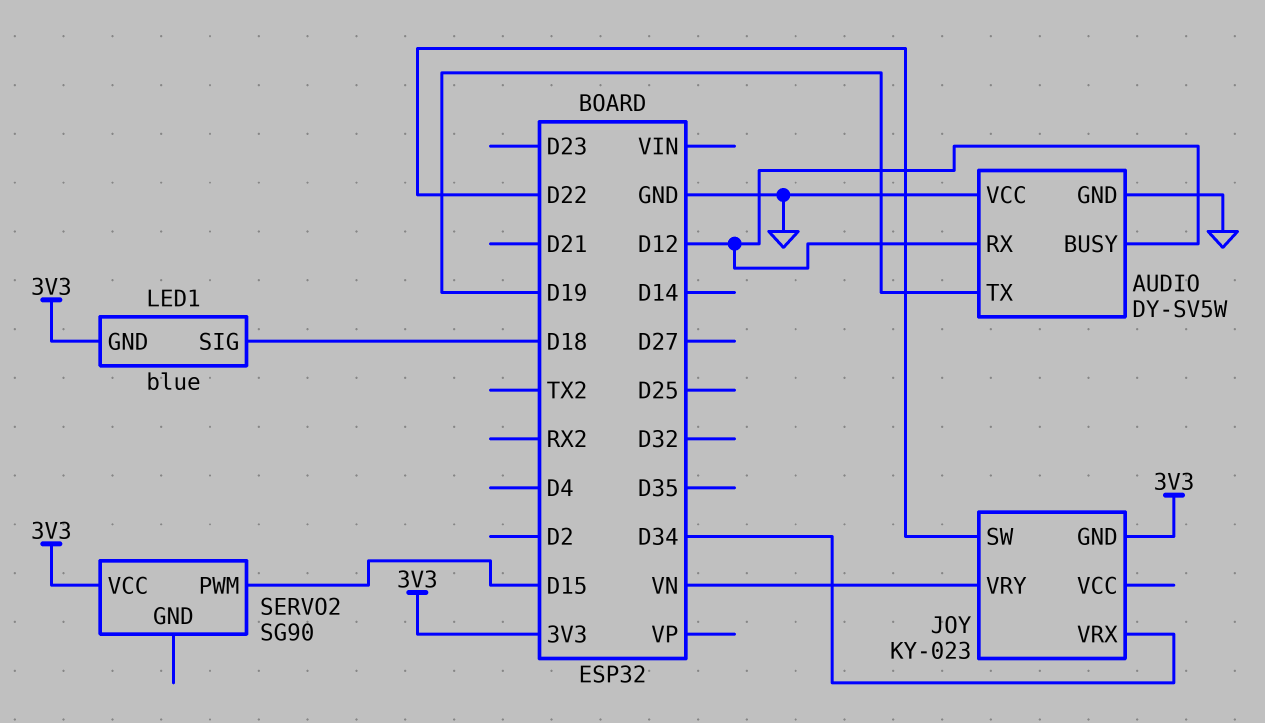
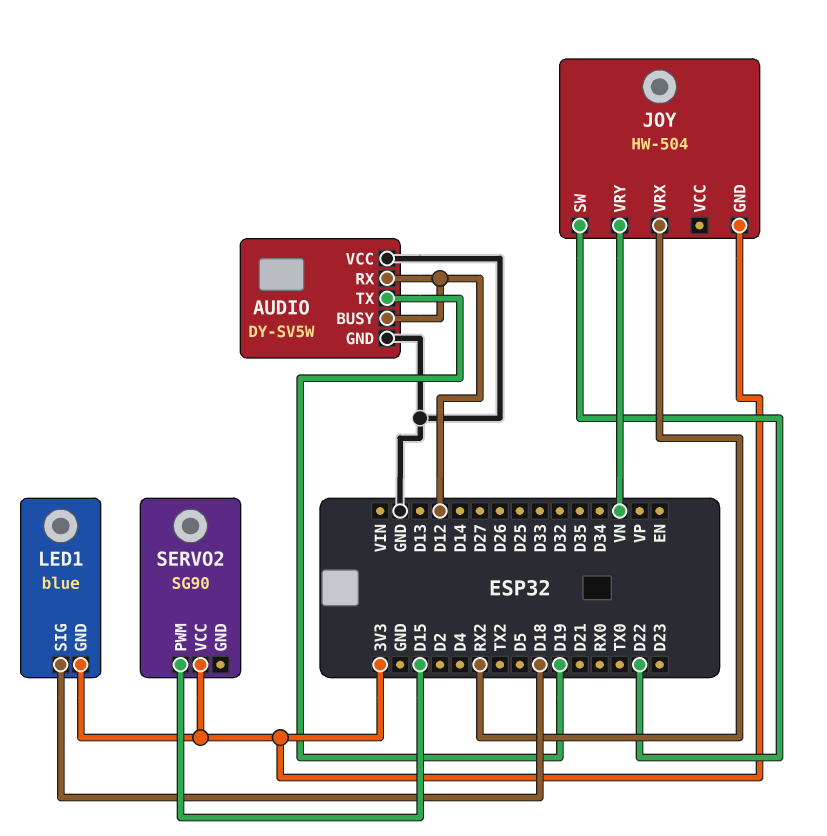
JOY: KY-023 -> HW-504
JOY pin VRX: D34 -> RX2

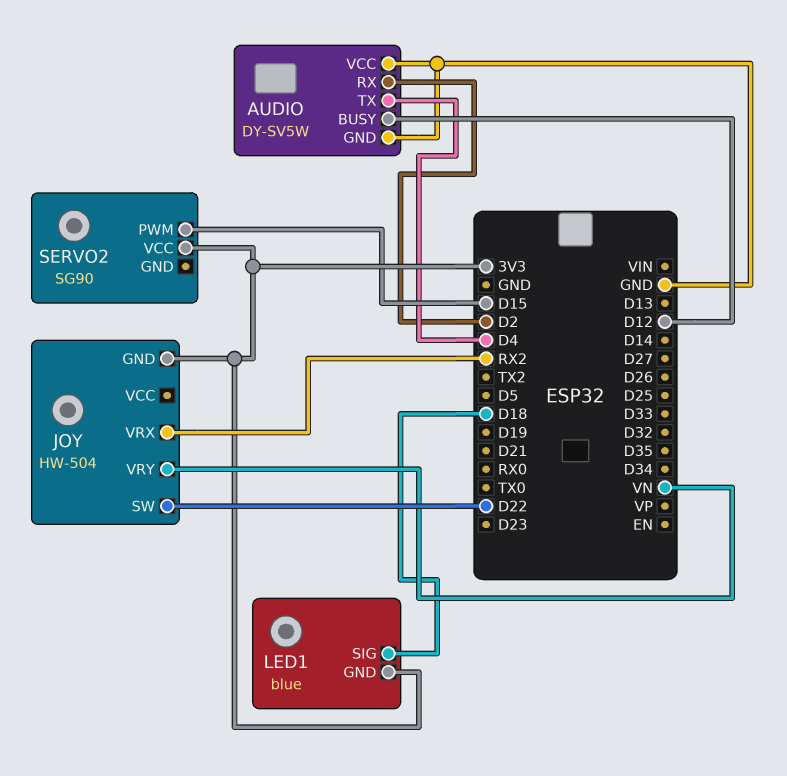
AUDIO pin RX: D12 -> D2
AUDIO pin TX: D19 -> D4

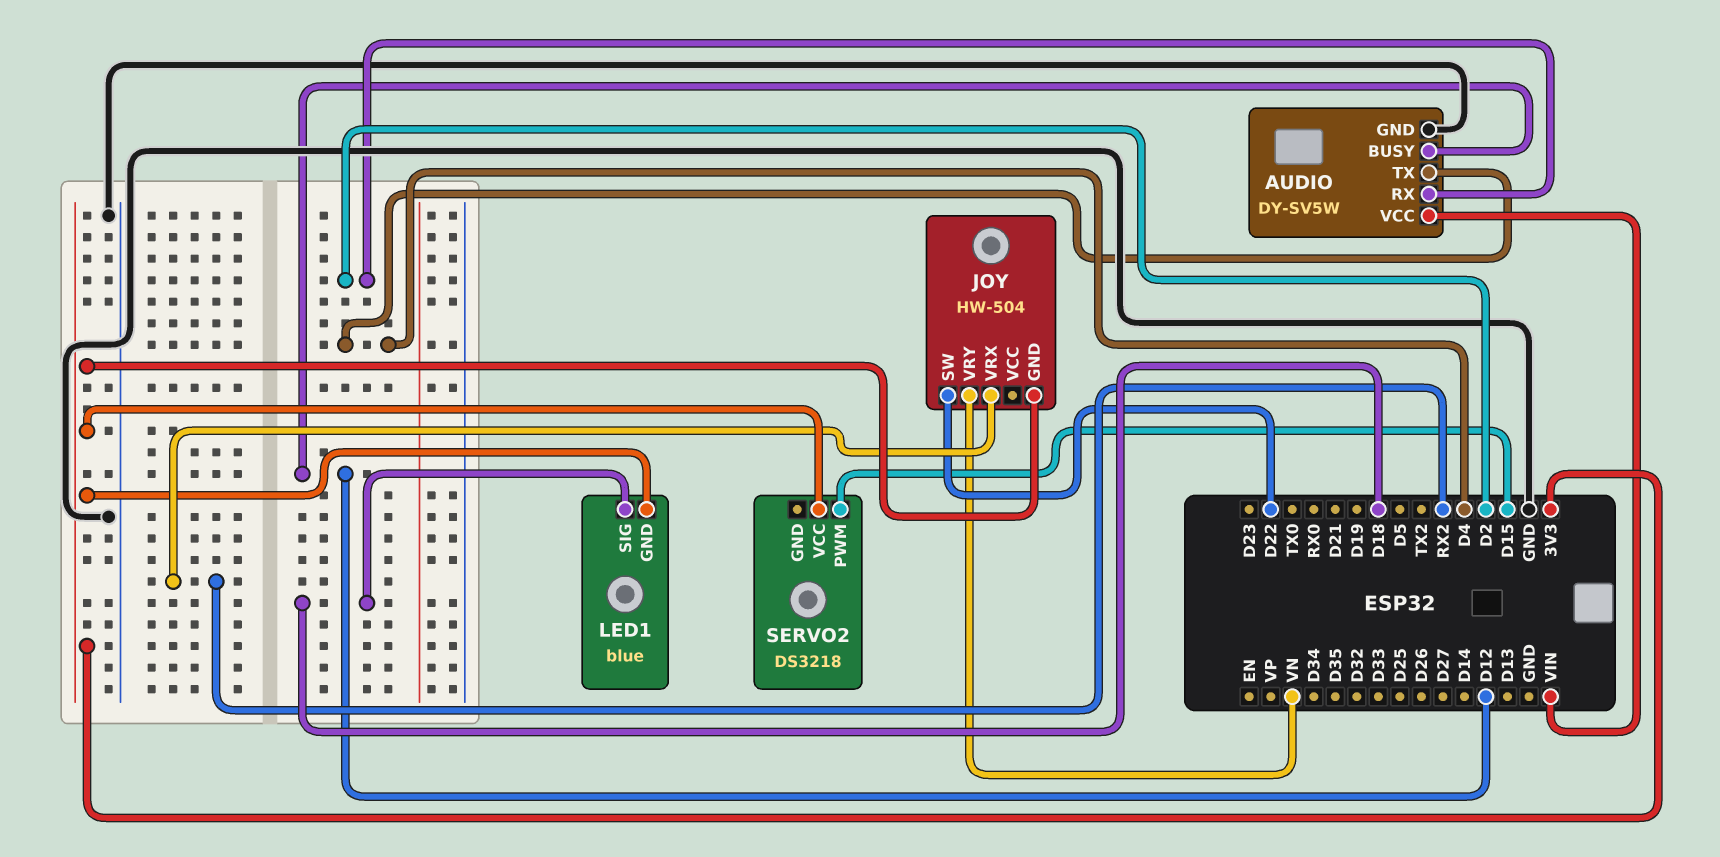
AUDIO pin VCC: GND -> VIN
SERVO2: SG90 -> DS3218

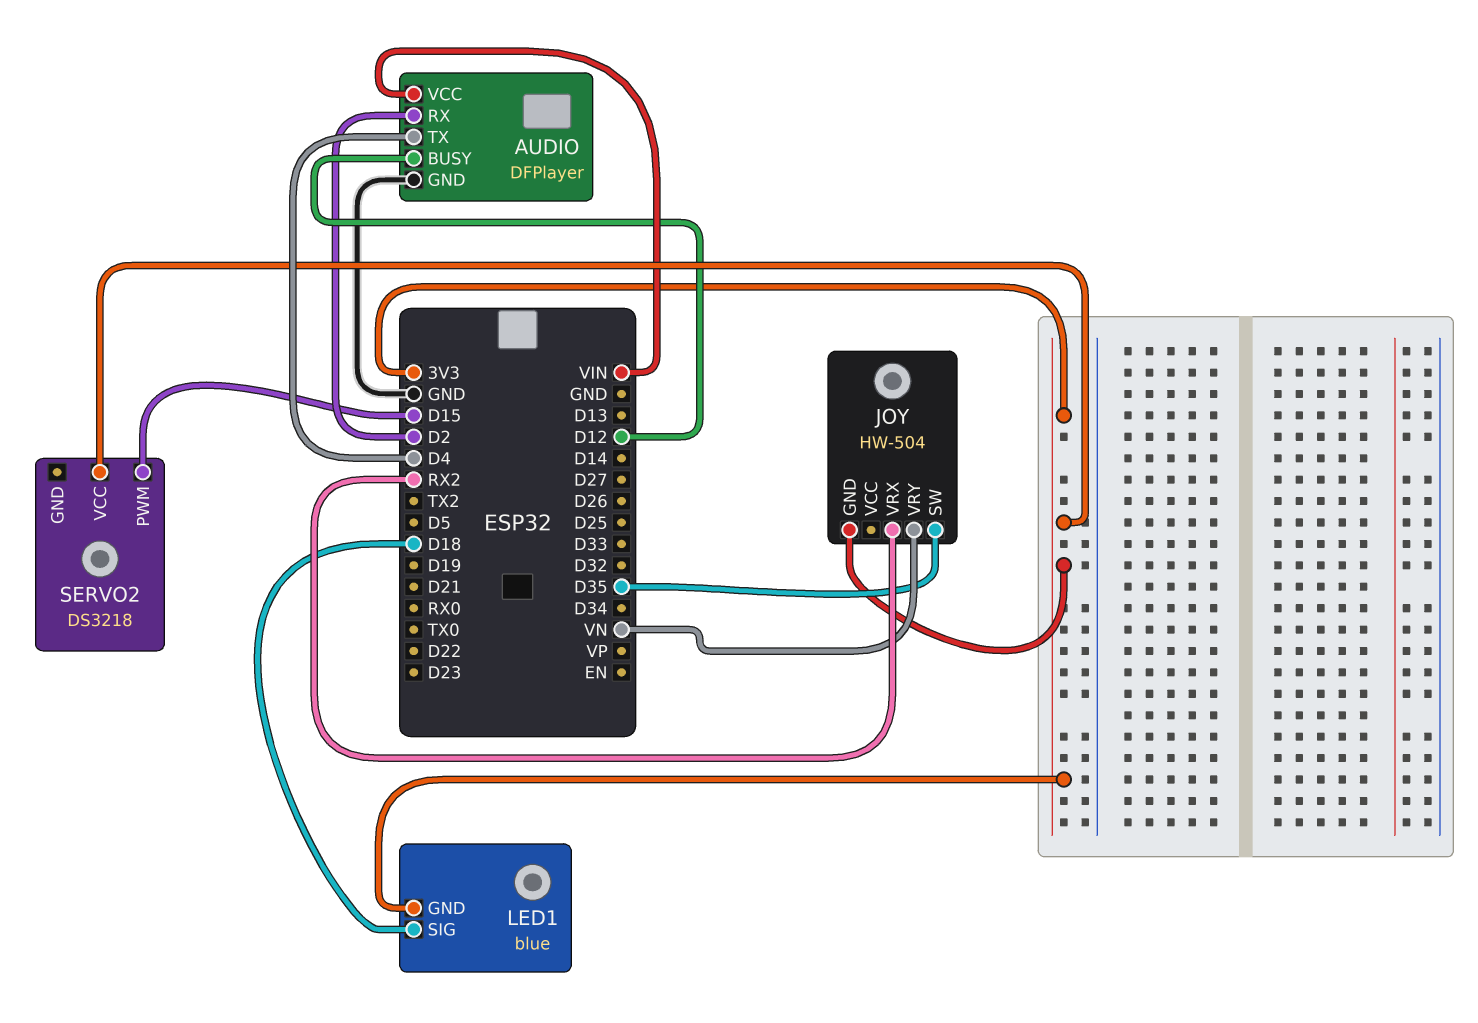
AUDIO: DY-SV5W -> DFPlayer
JOY pin SW: D22 -> D35

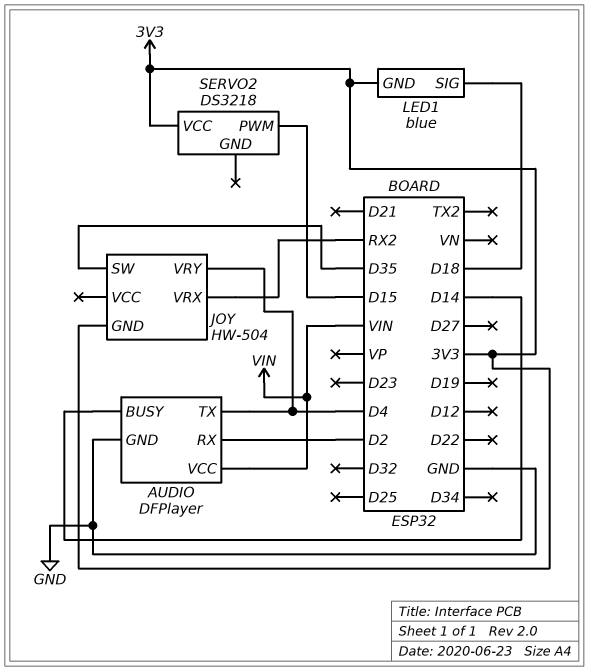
AUDIO pin BUSY: D12 -> D14
JOY pin VRY: VN -> D4

